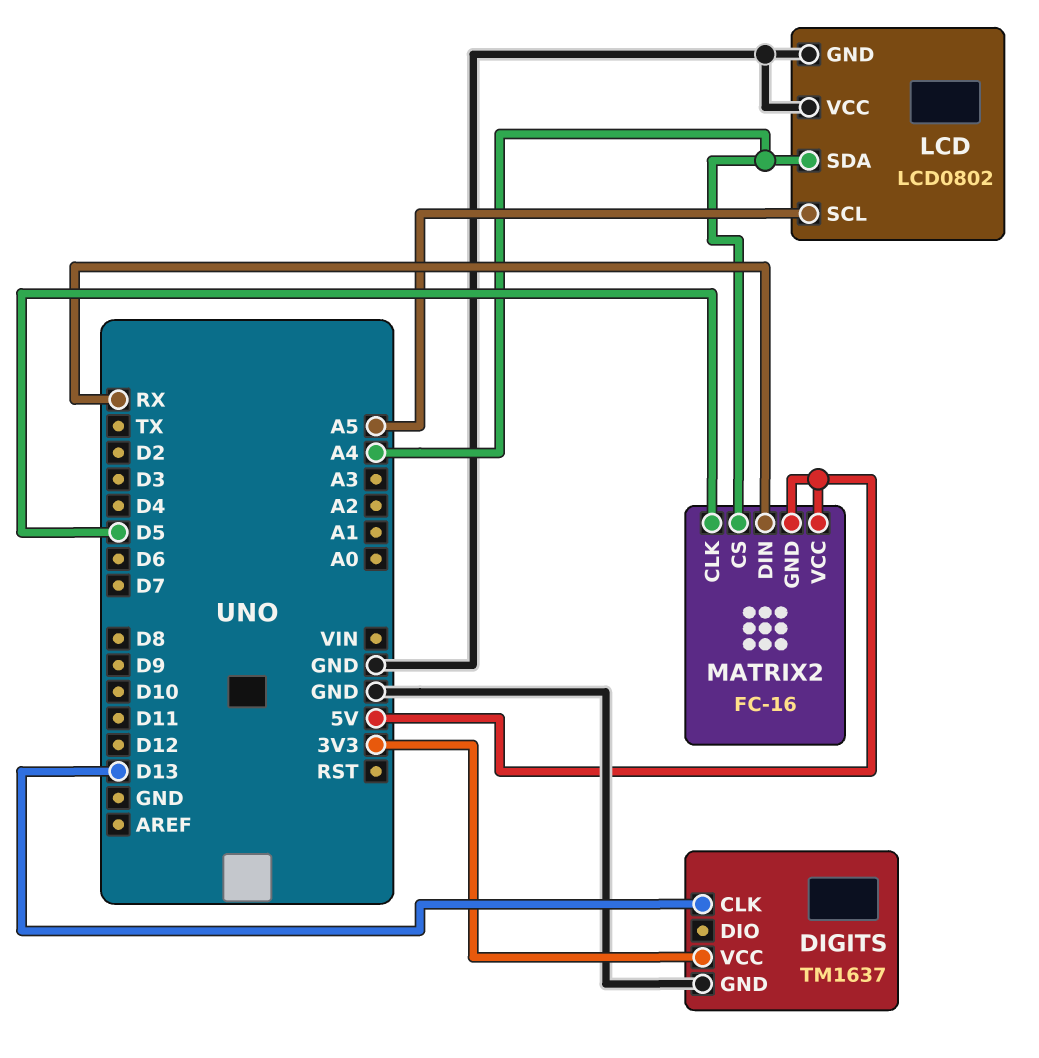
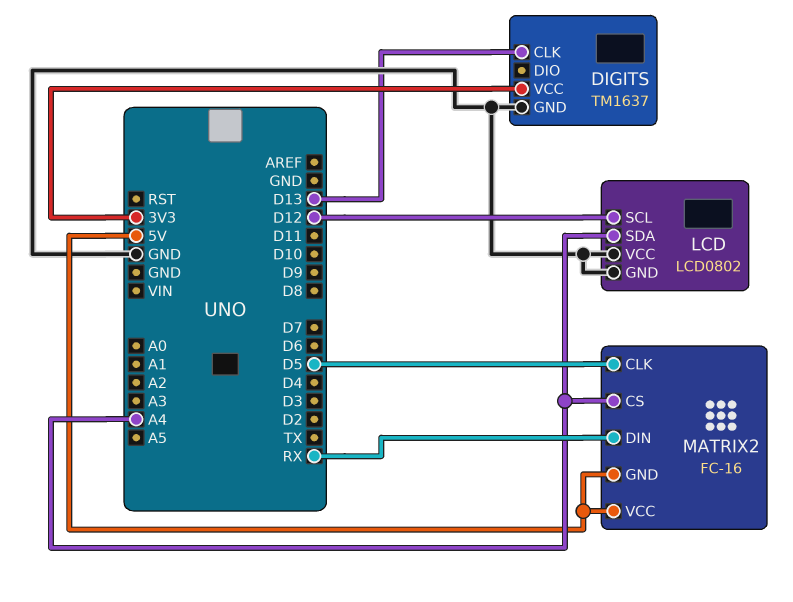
LCD pin SCL: A5 -> D12

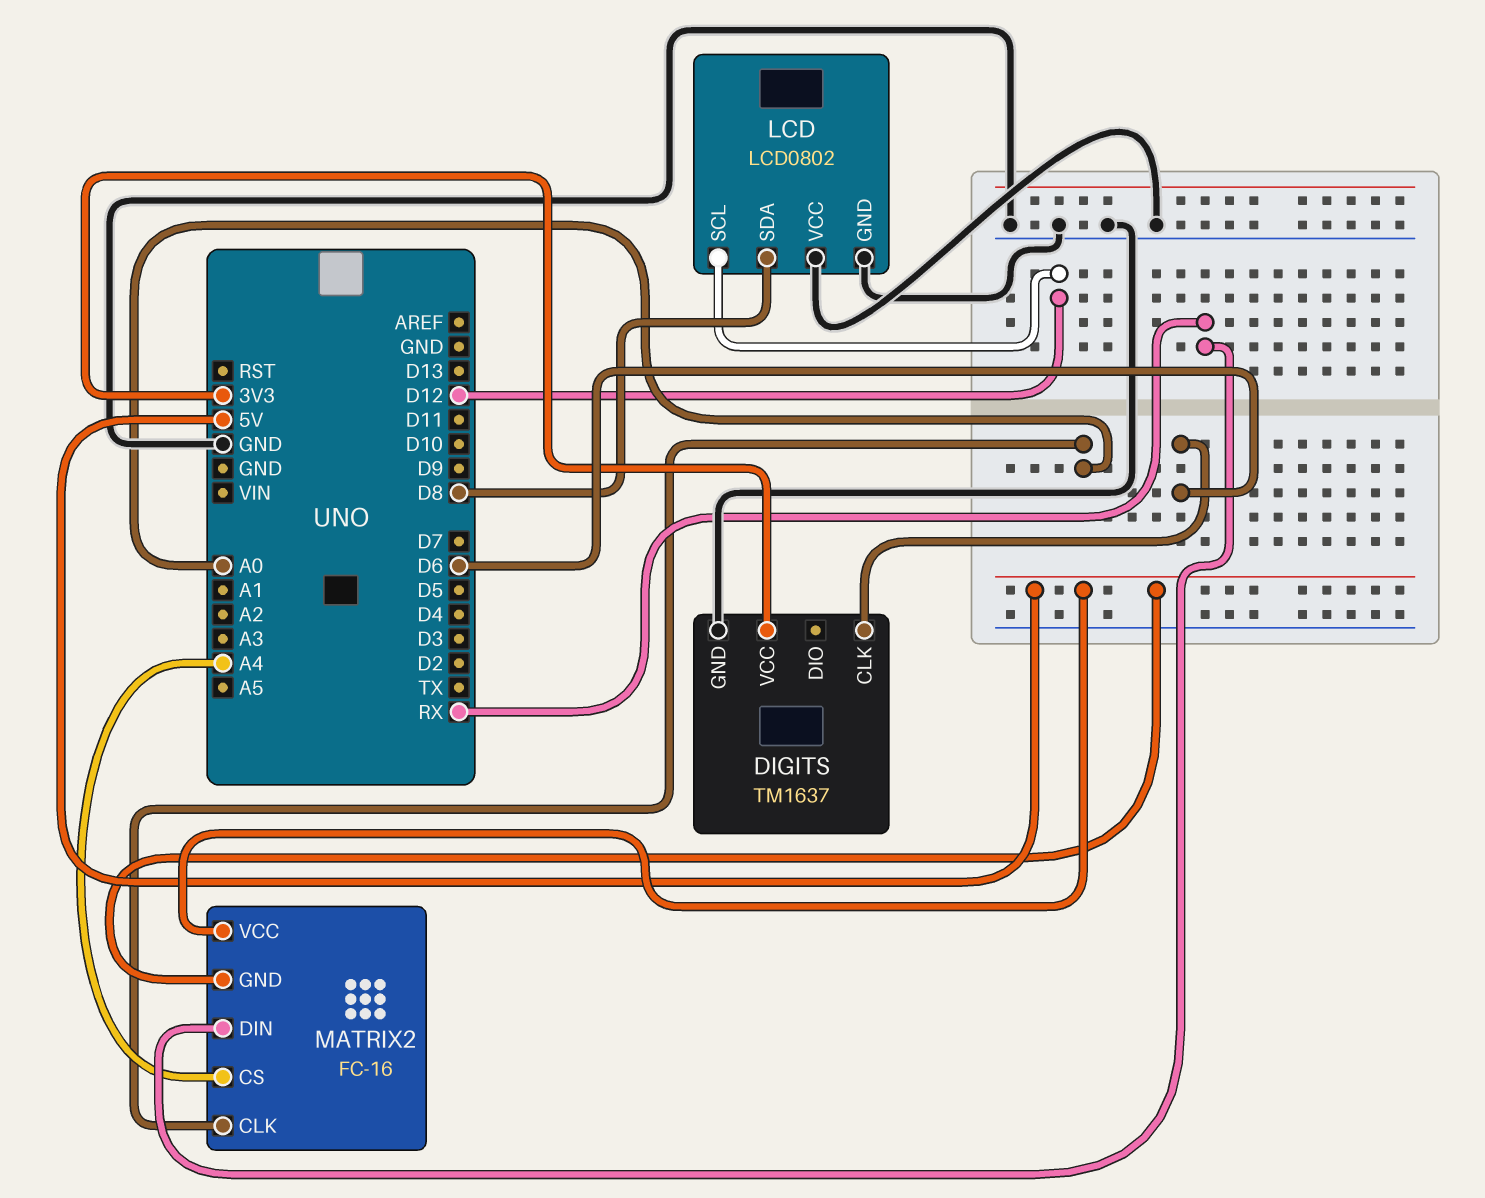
DIGITS pin CLK: D13 -> D6
LCD pin SDA: A4 -> D8
MATRIX2 pin CLK: D5 -> A0

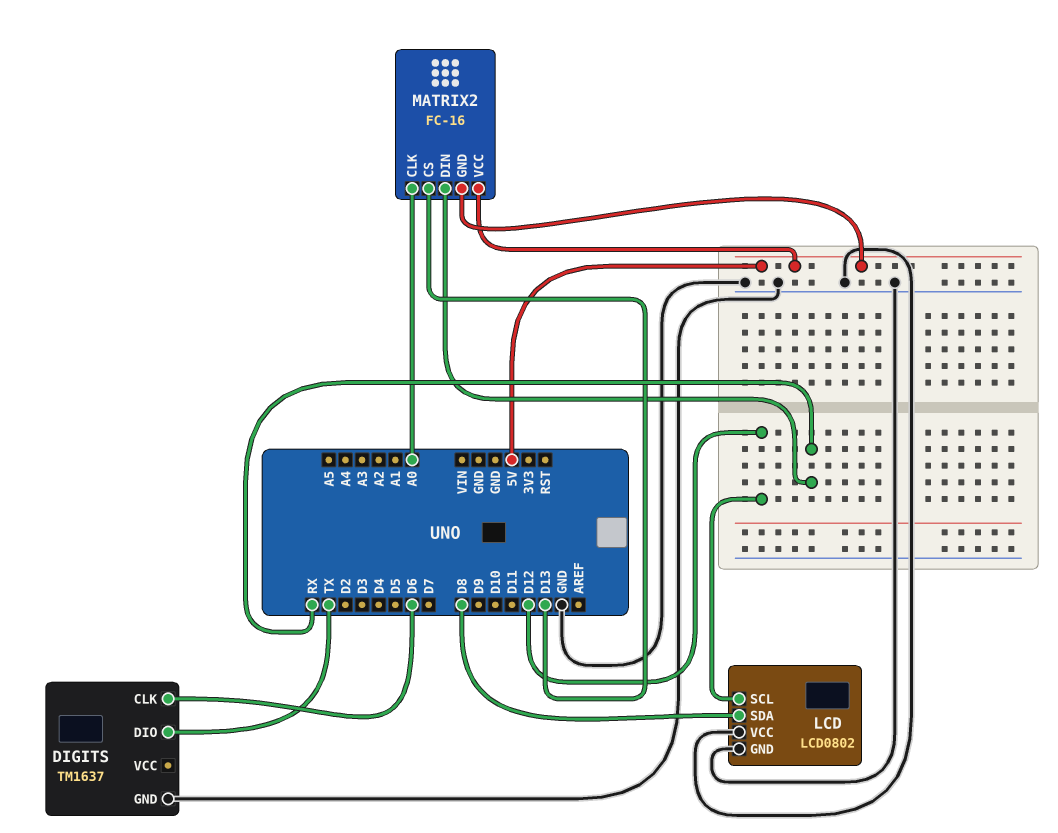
DIGITS pin DIO: none -> TX
DIGITS pin VCC: 3V3 -> none
MATRIX2 pin CS: A4 -> D13

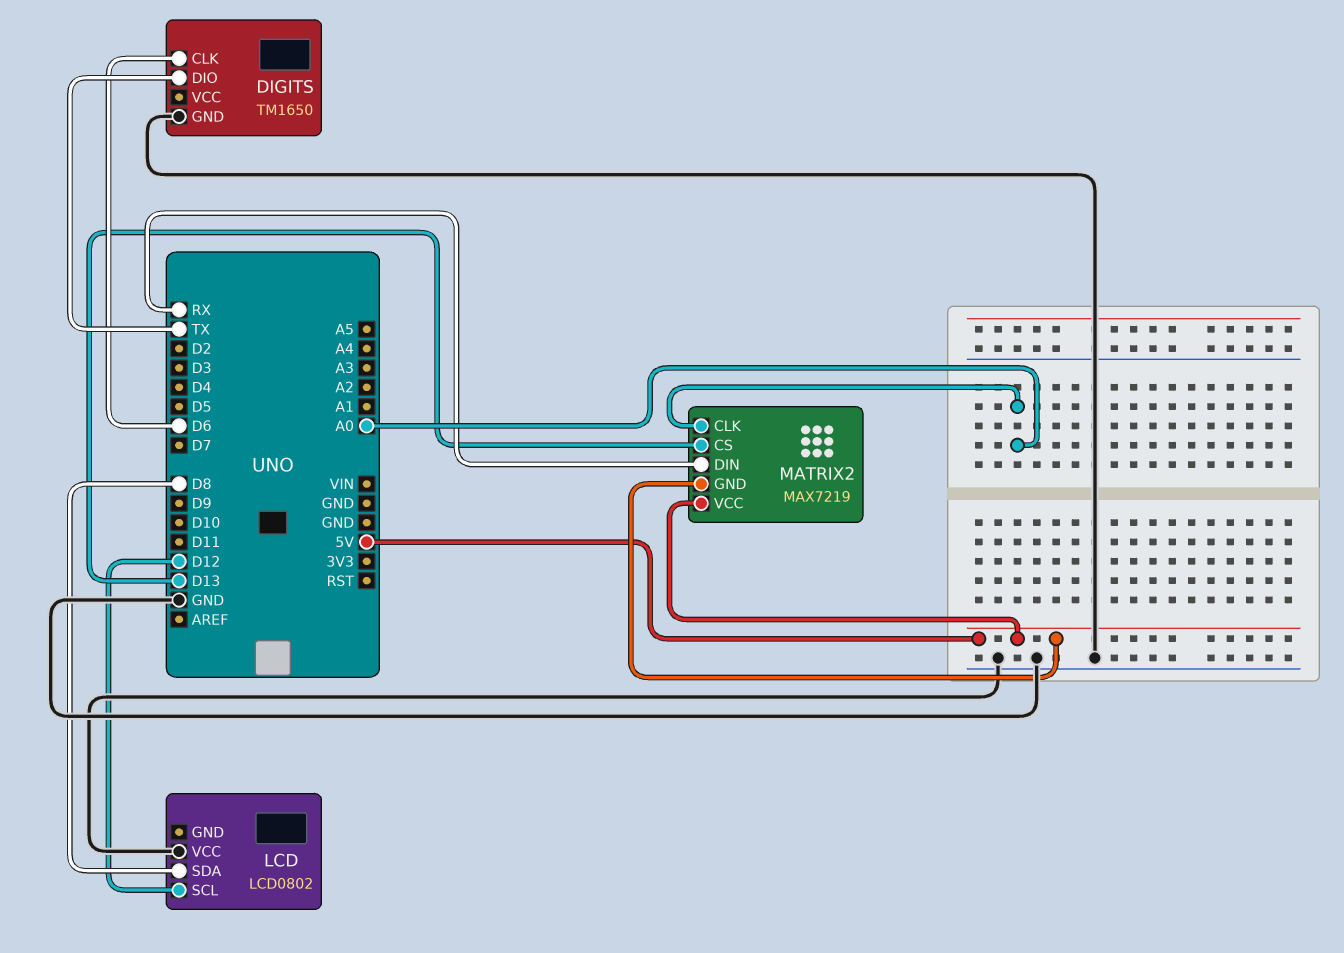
DIGITS: TM1637 -> TM1650
LCD pin GND: GND -> none
MATRIX2: FC-16 -> MAX7219

